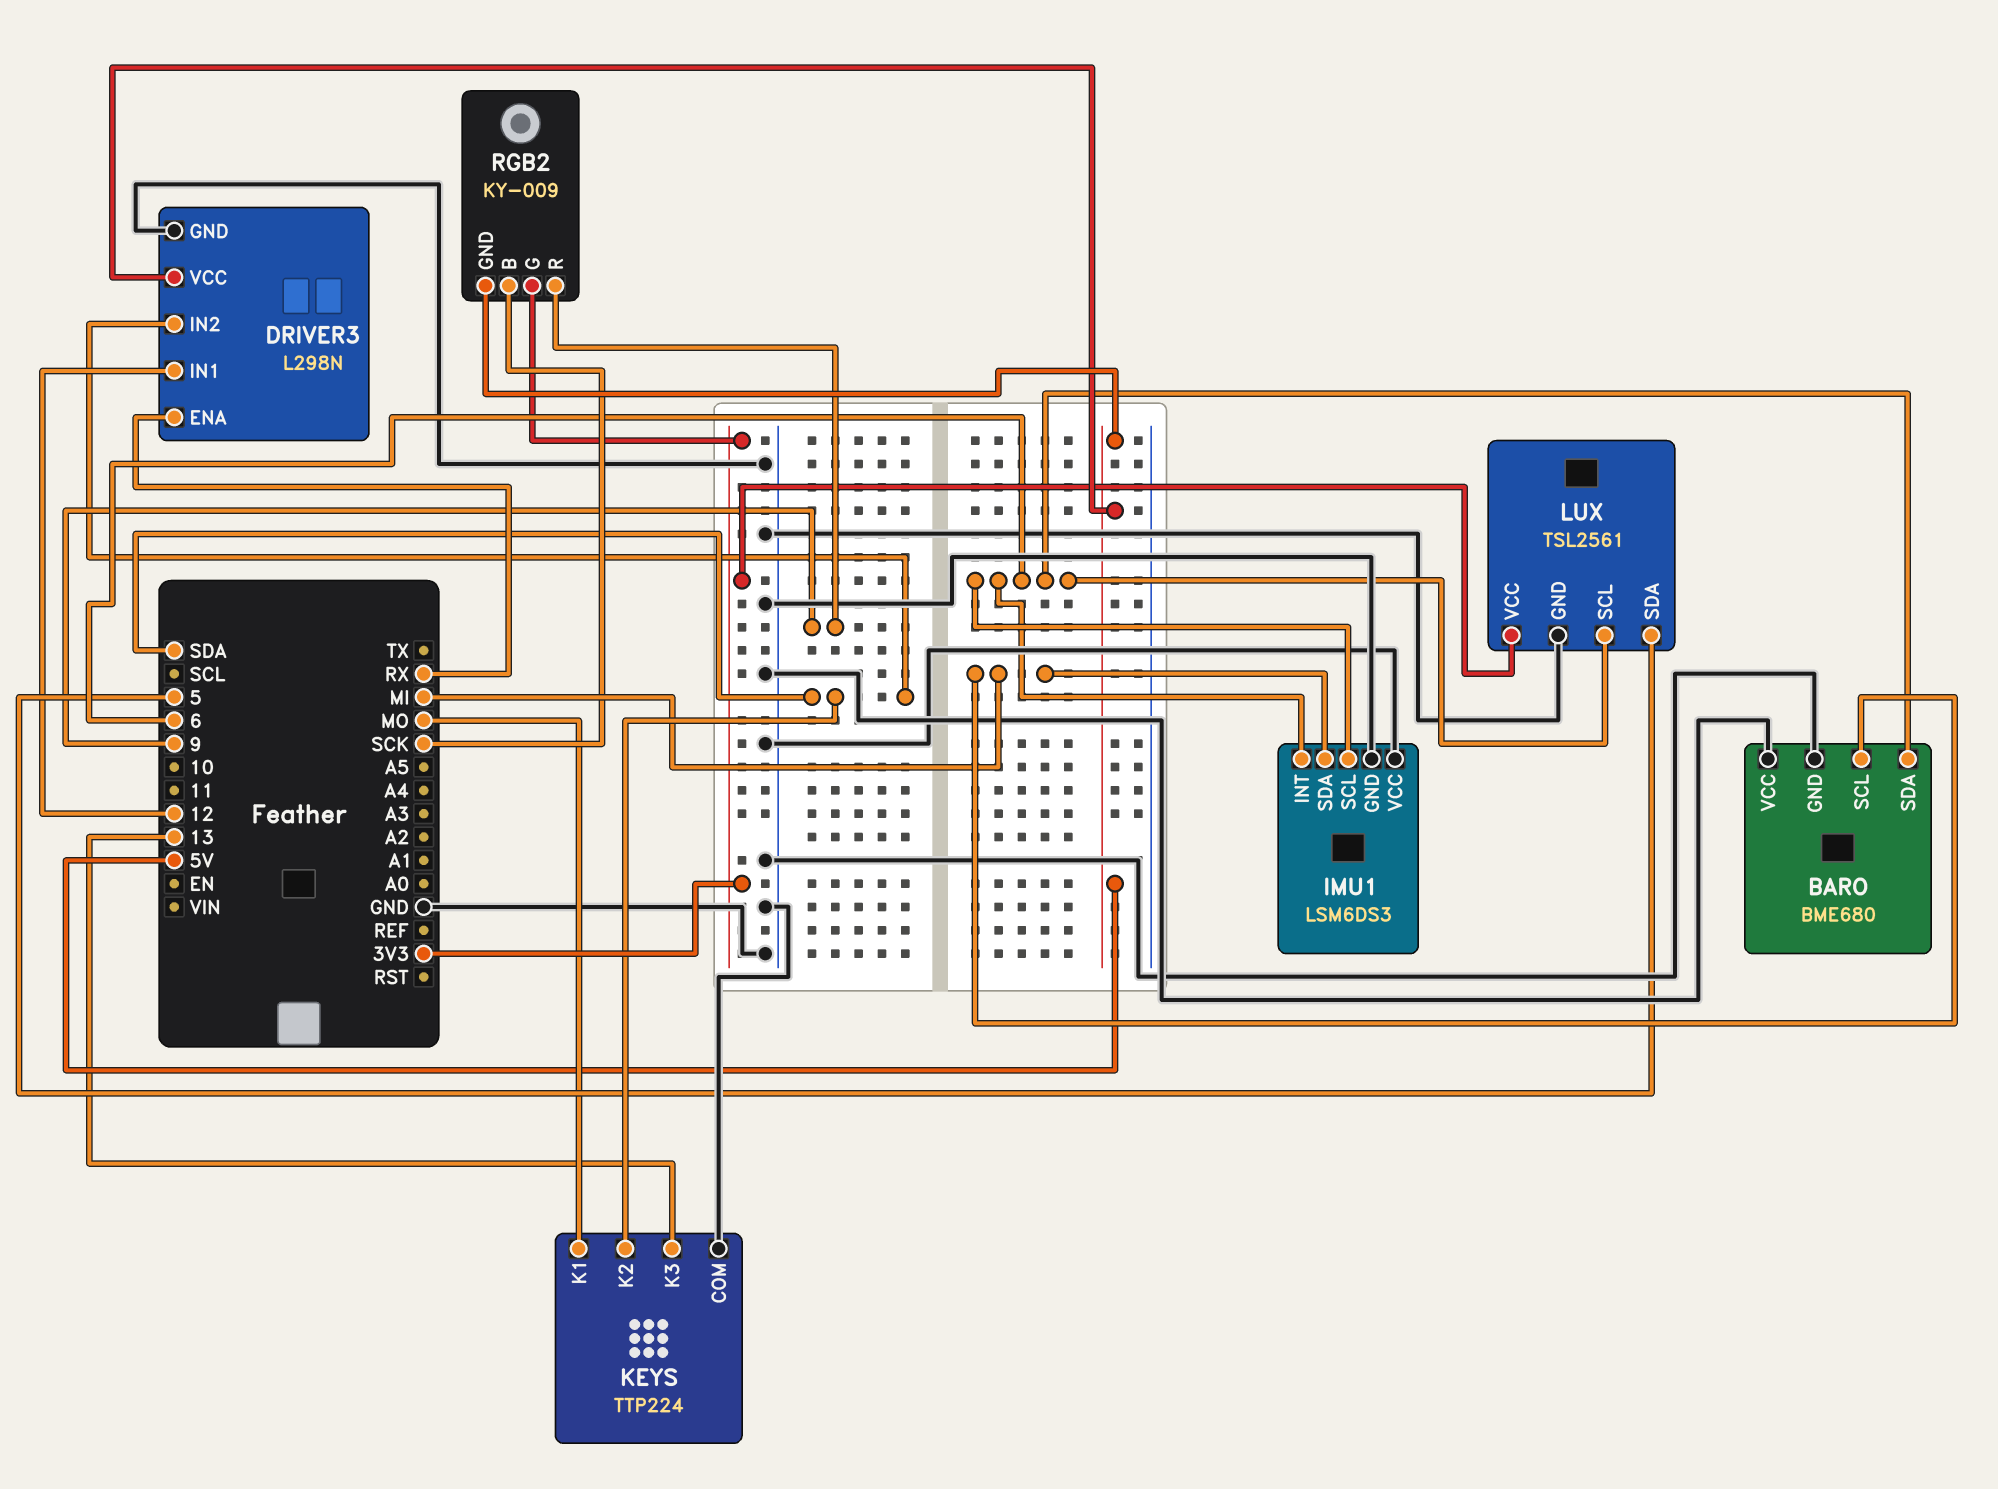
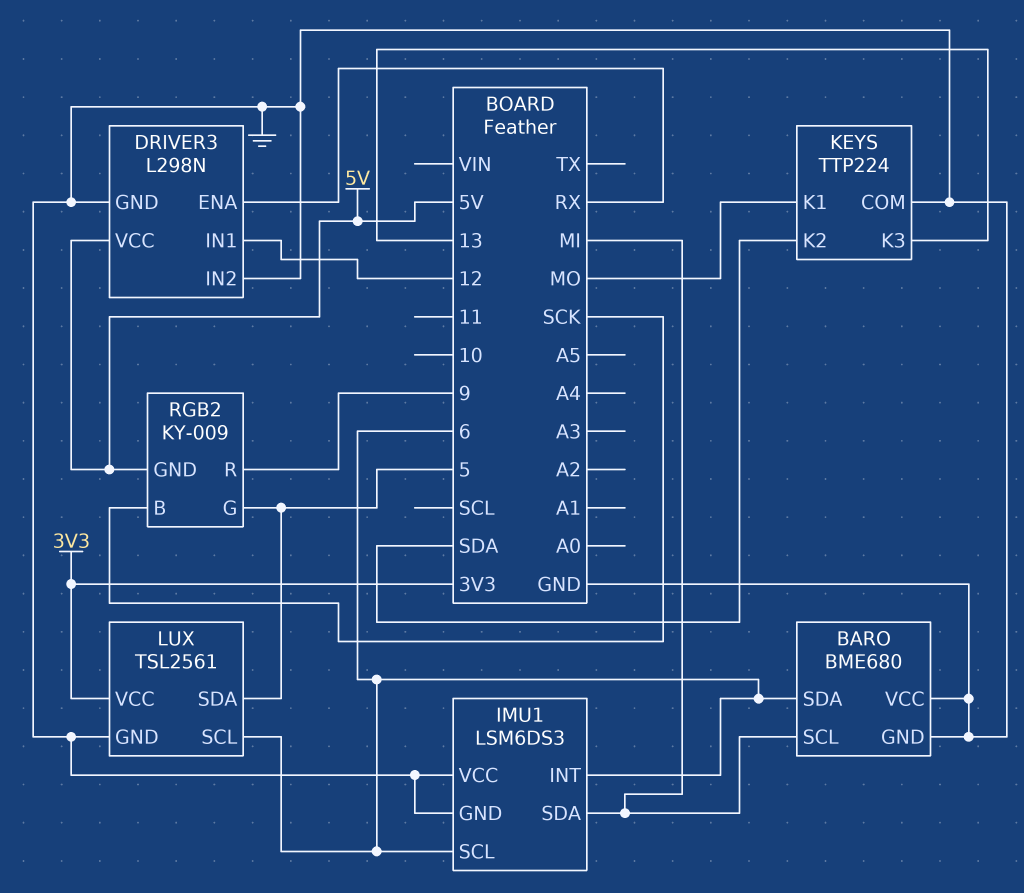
DRIVER3 pin IN2: SDA -> GND
RGB2 pin G: 3V3 -> 5

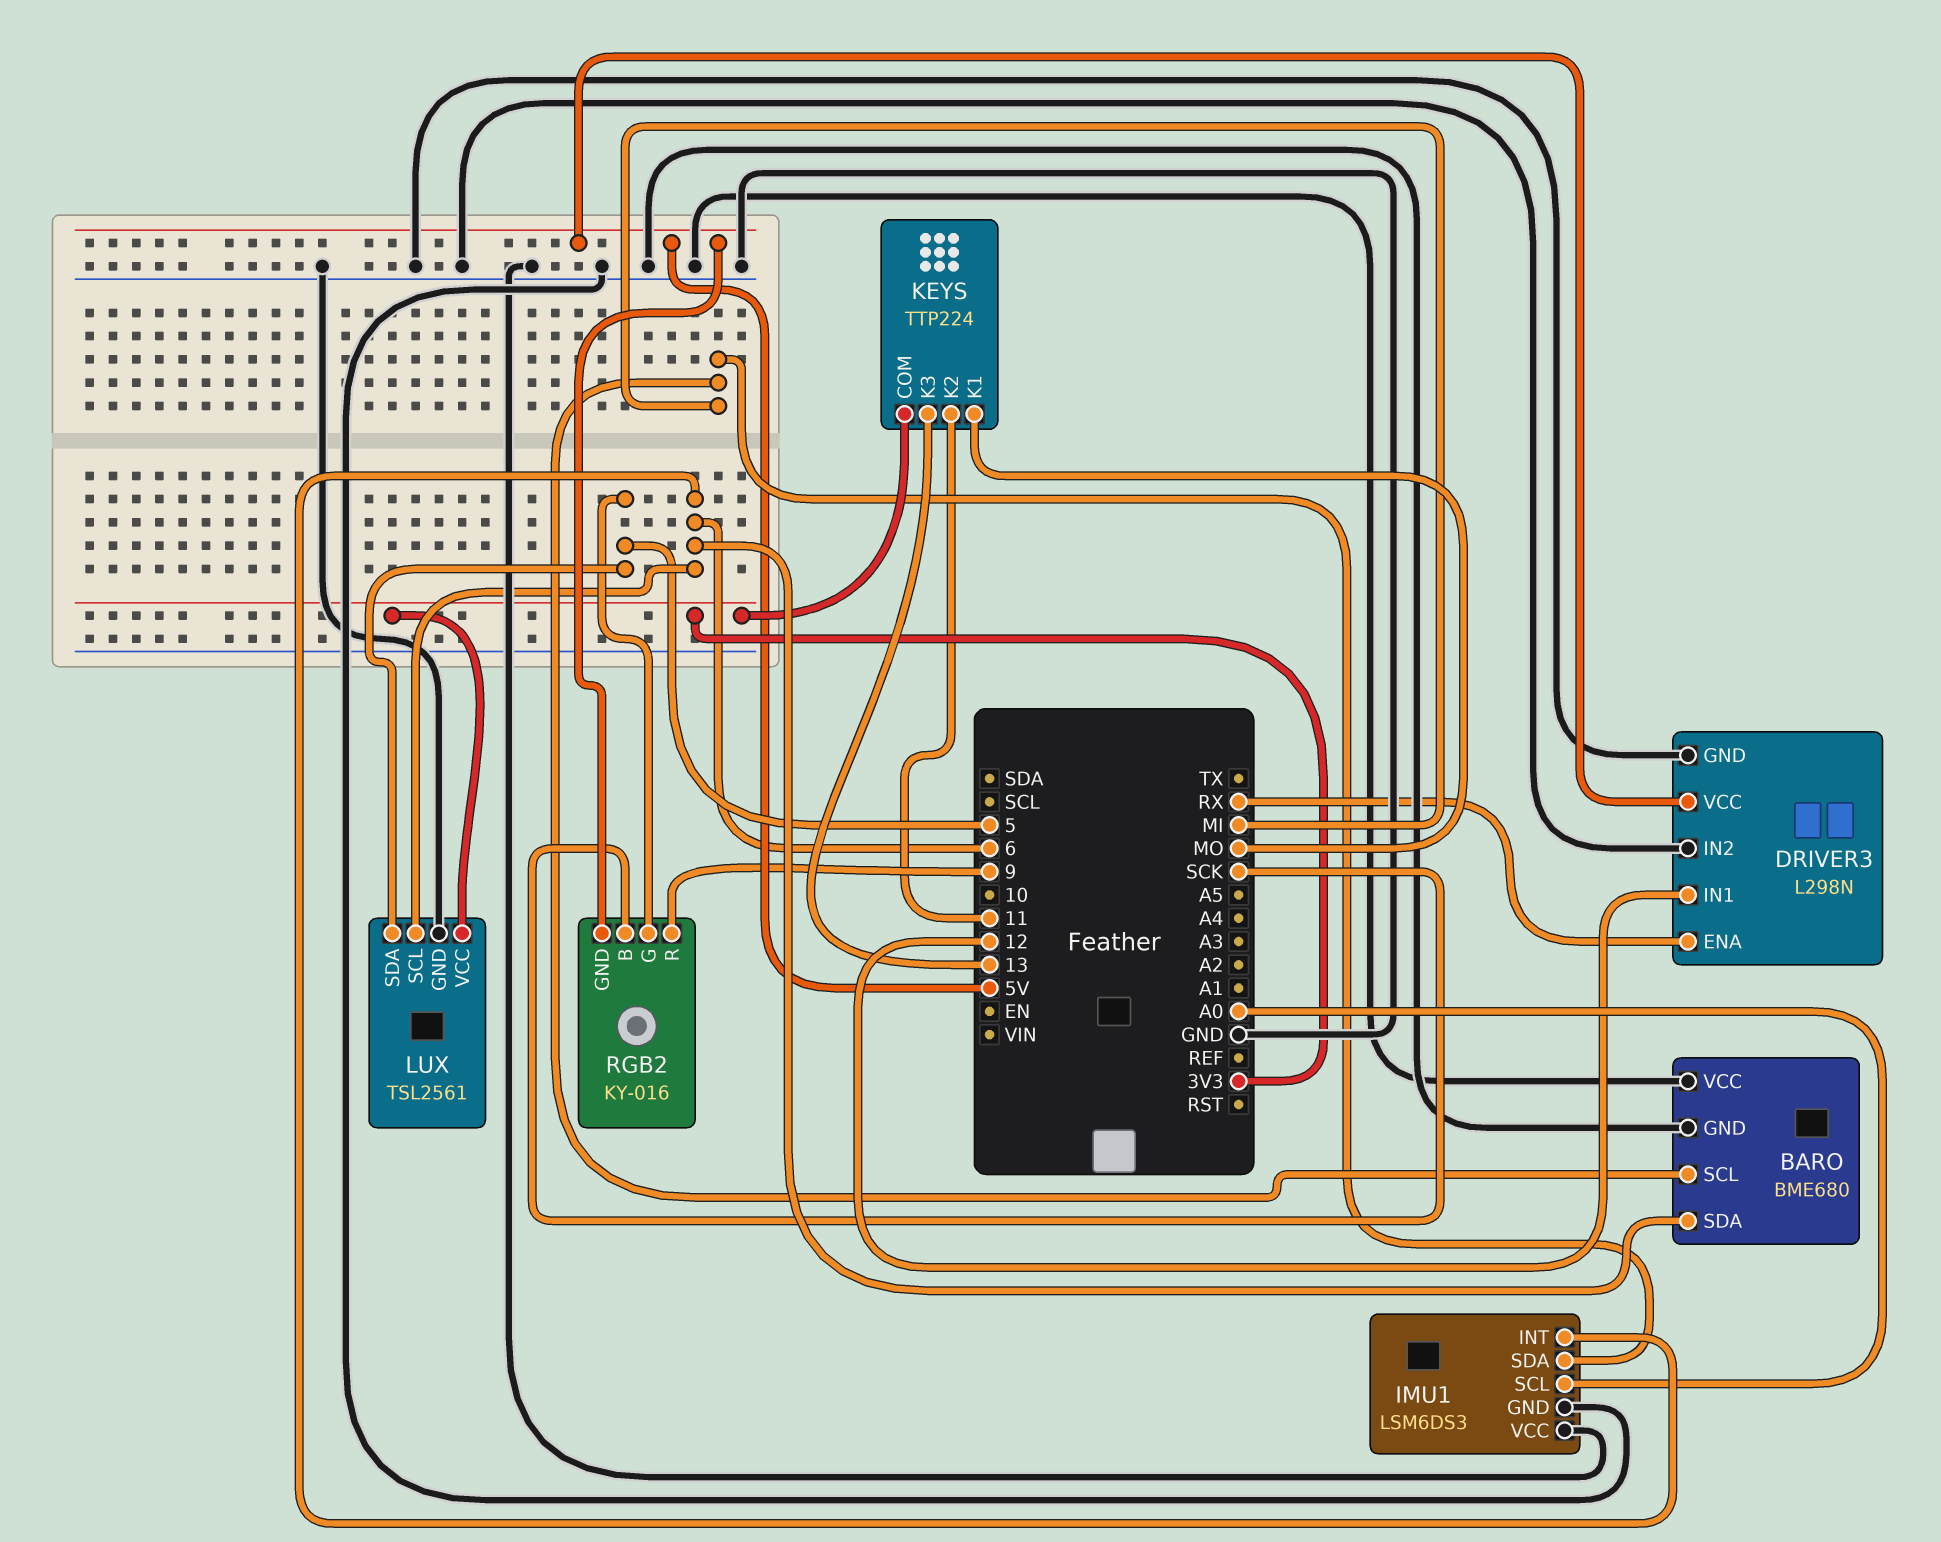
IMU1 pin SCL: 6 -> A0
KEYS pin COM: GND -> 3V3
KEYS pin K2: SDA -> 11
RGB2: KY-009 -> KY-016

